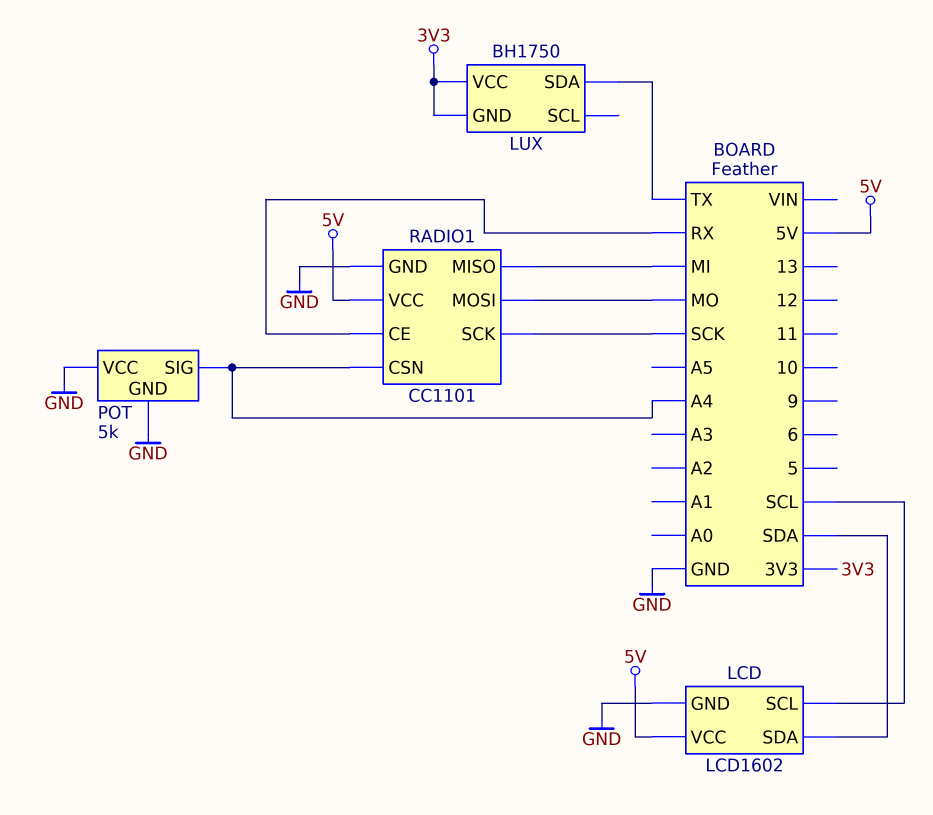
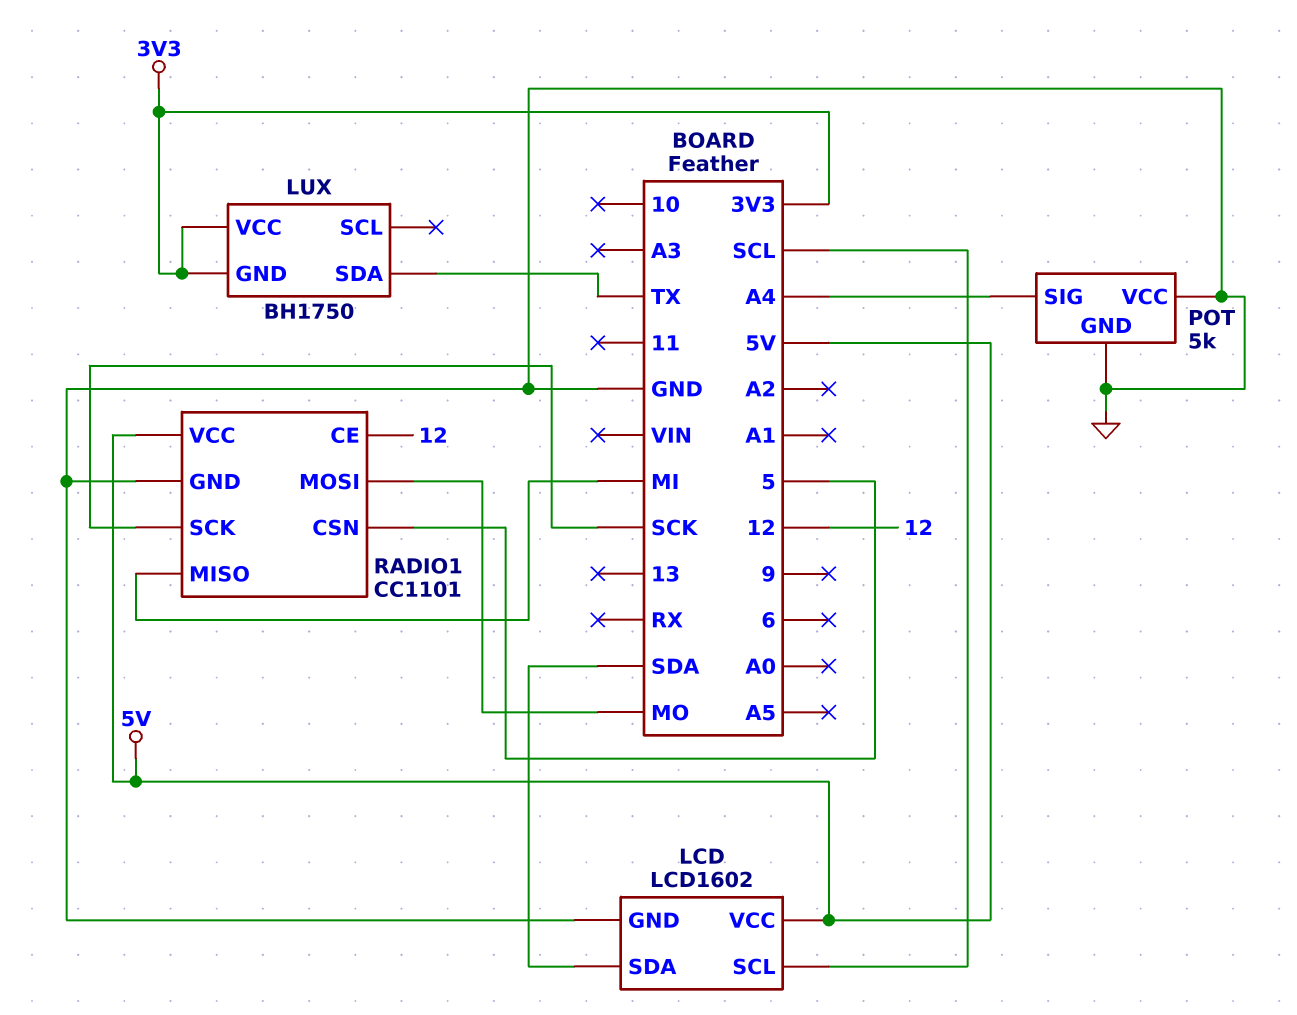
RADIO1 pin CE: RX -> 12
RADIO1 pin CSN: A4 -> 5

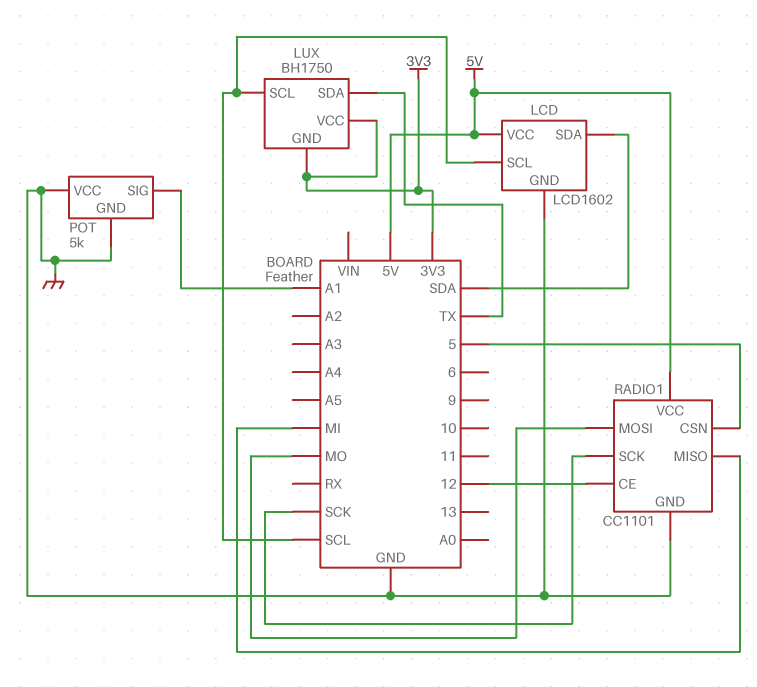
LUX pin SCL: none -> SCL
POT pin SIG: A4 -> A1

